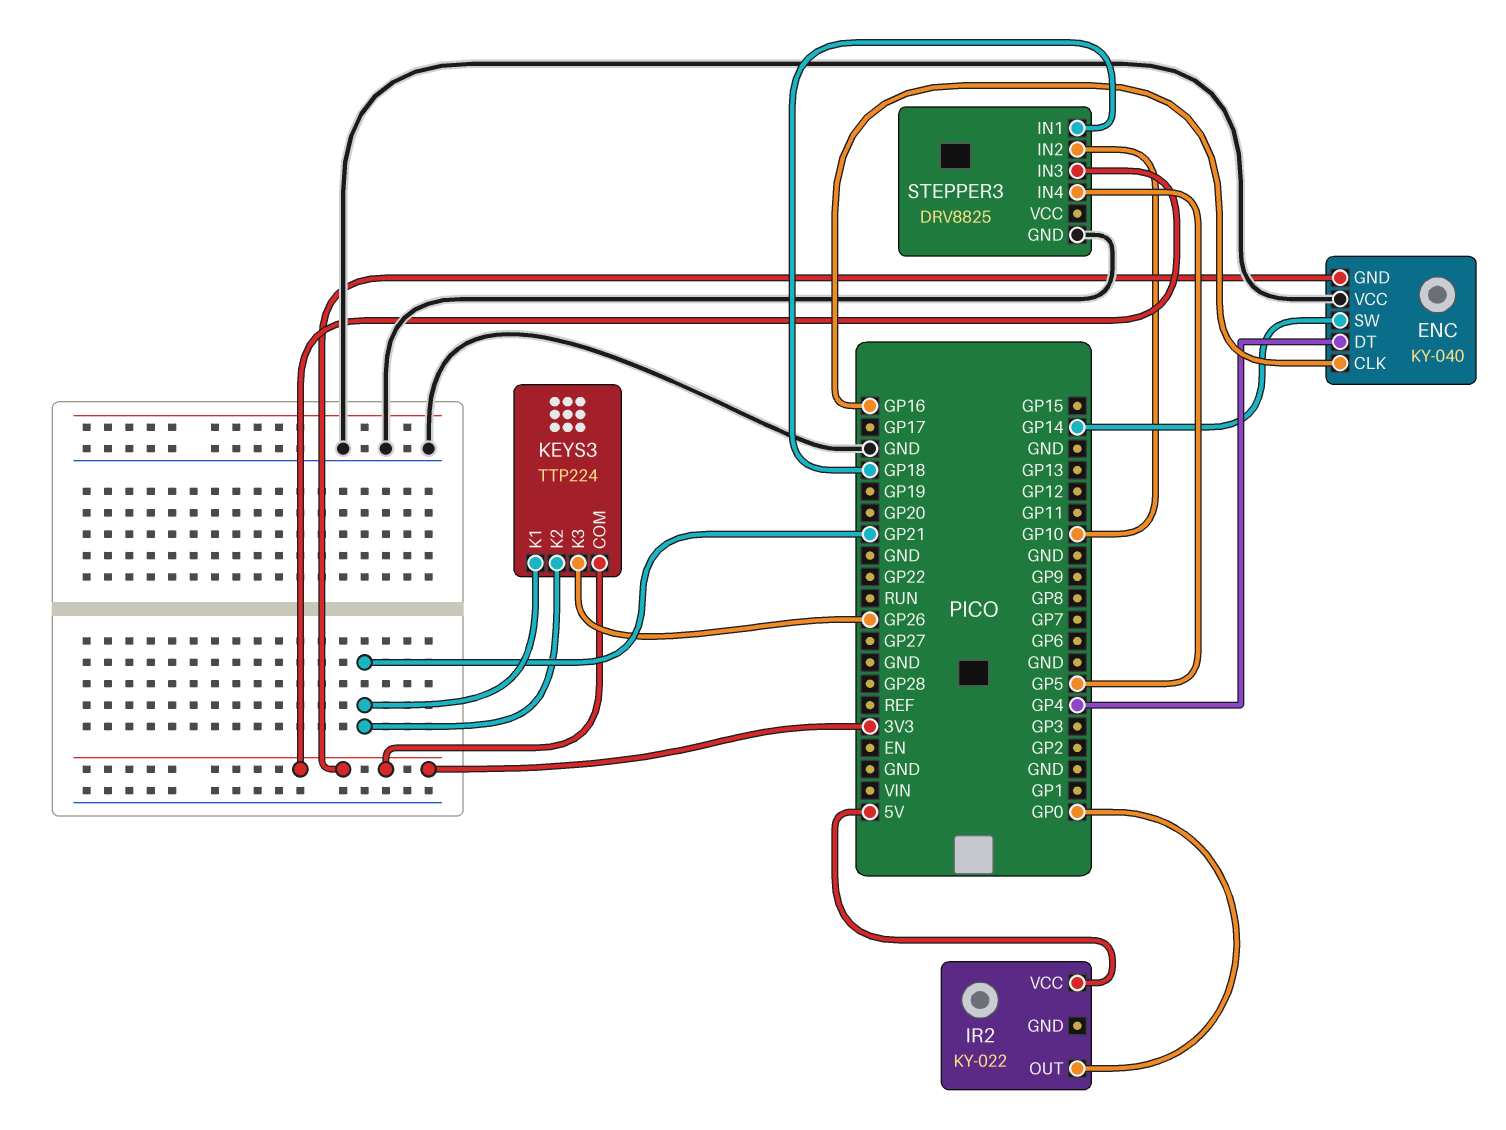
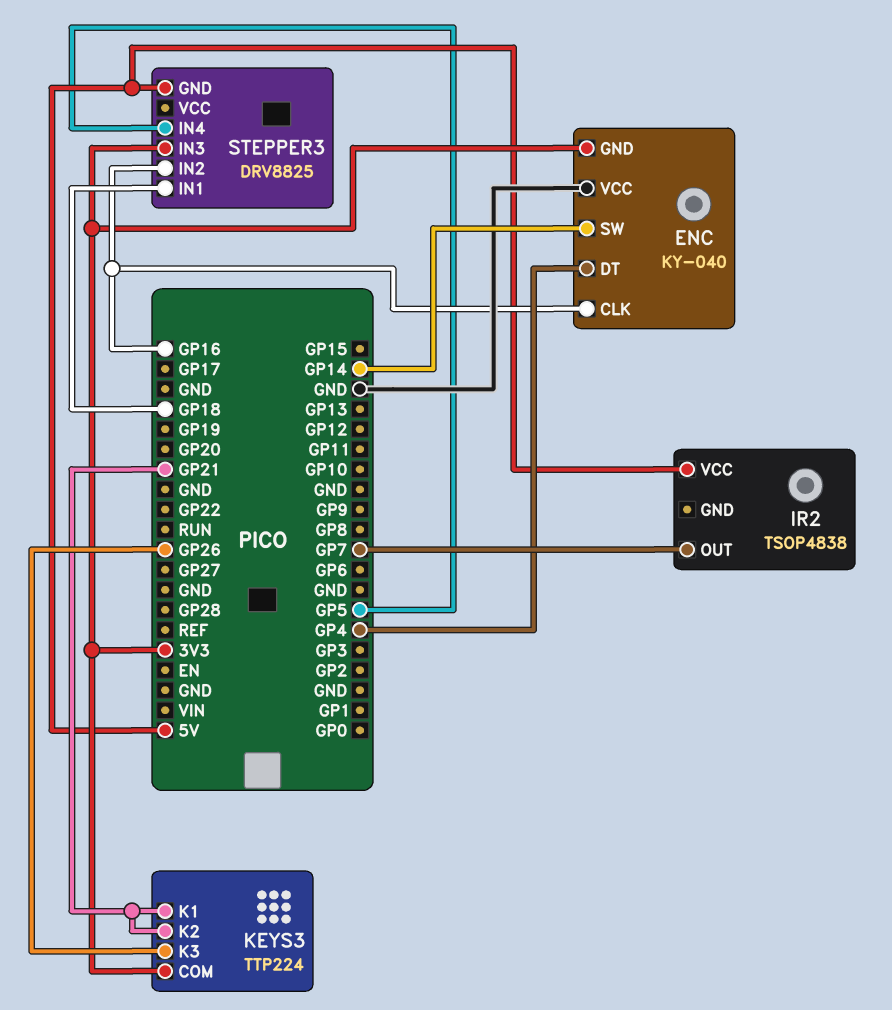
IR2: KY-022 -> TSOP4838
IR2 pin OUT: GP0 -> GP7
STEPPER3 pin GND: GND -> 5V
STEPPER3 pin IN2: GP10 -> GP16

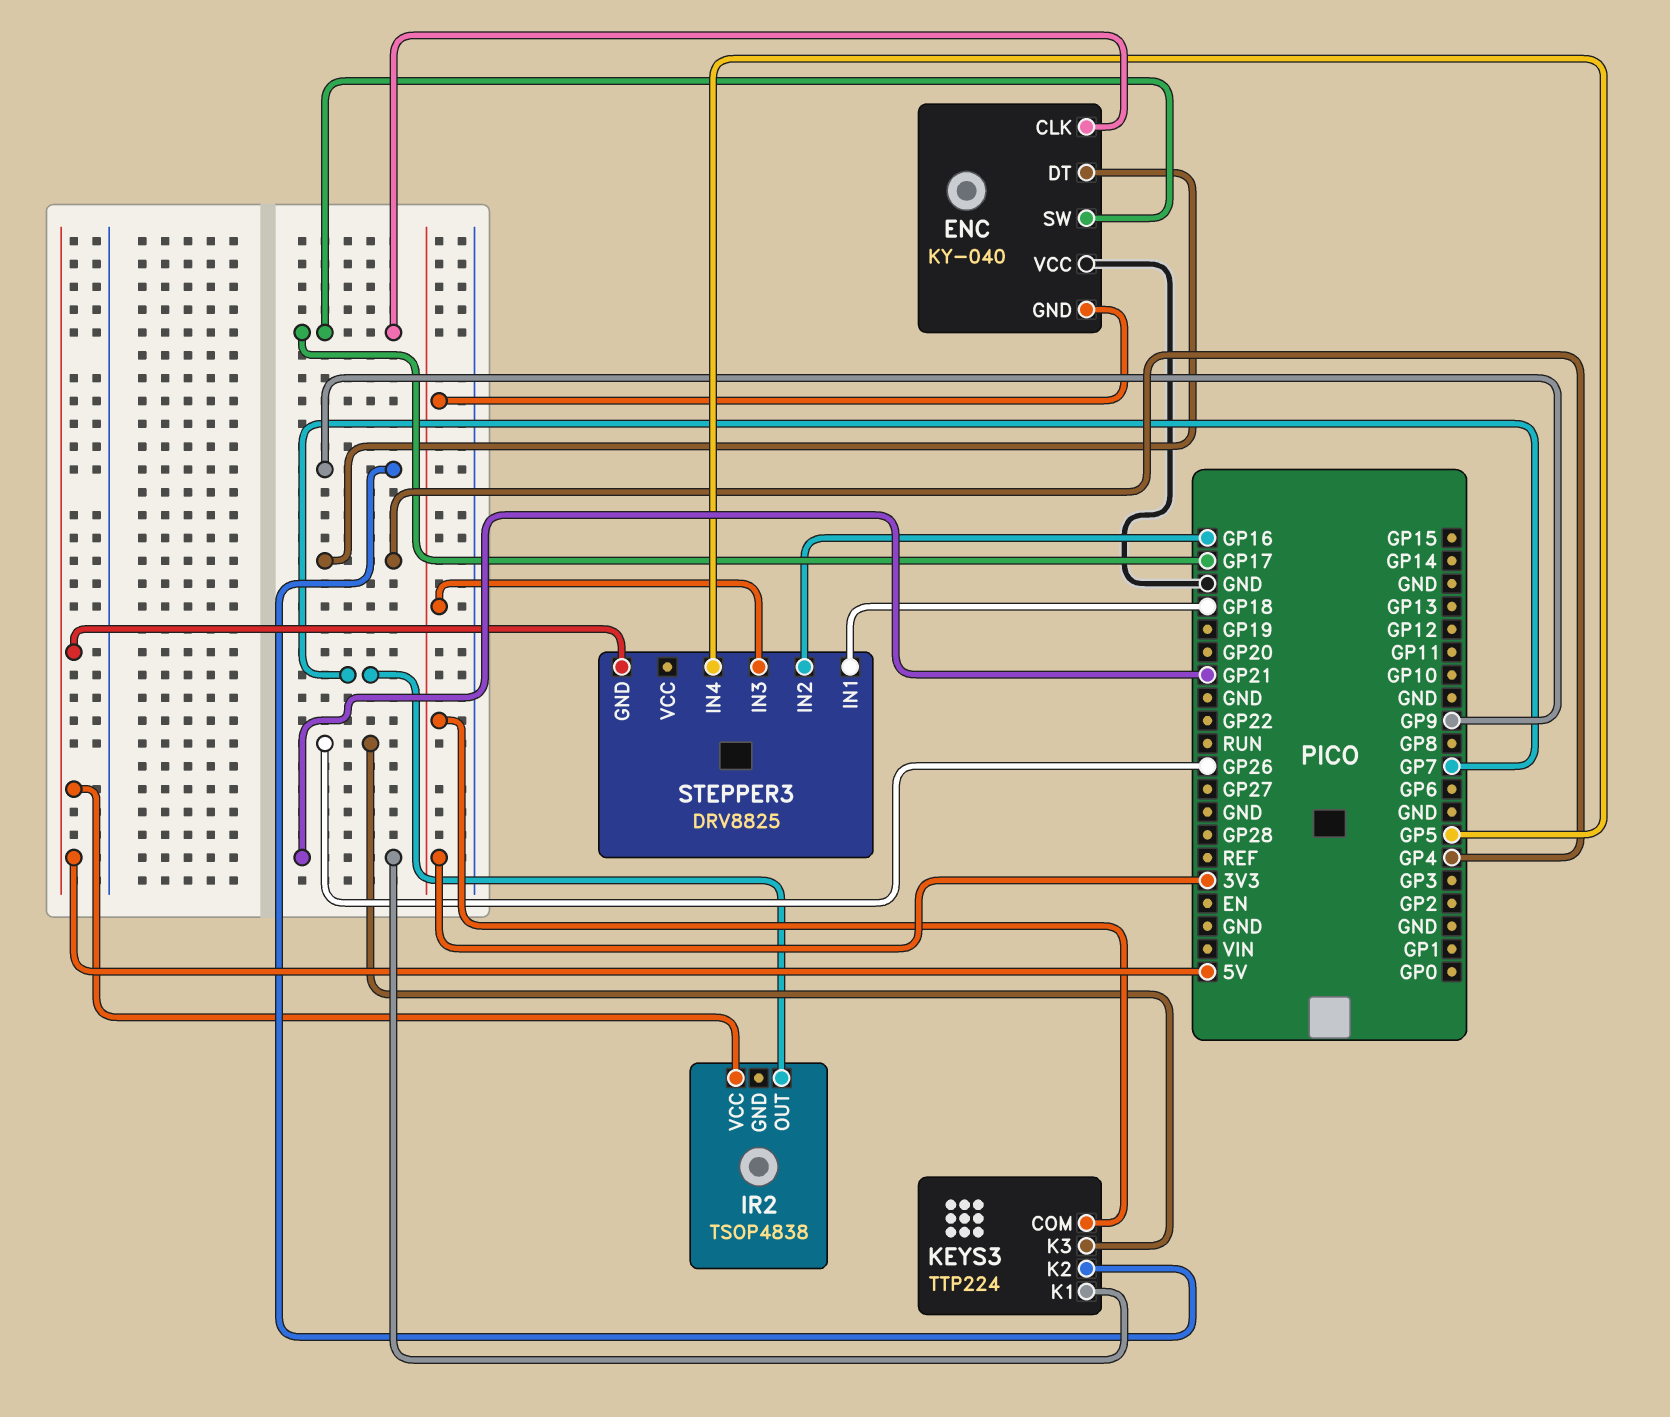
ENC pin CLK: GP16 -> GP17
ENC pin SW: GP14 -> GP17
KEYS3 pin K2: GP21 -> GP9

